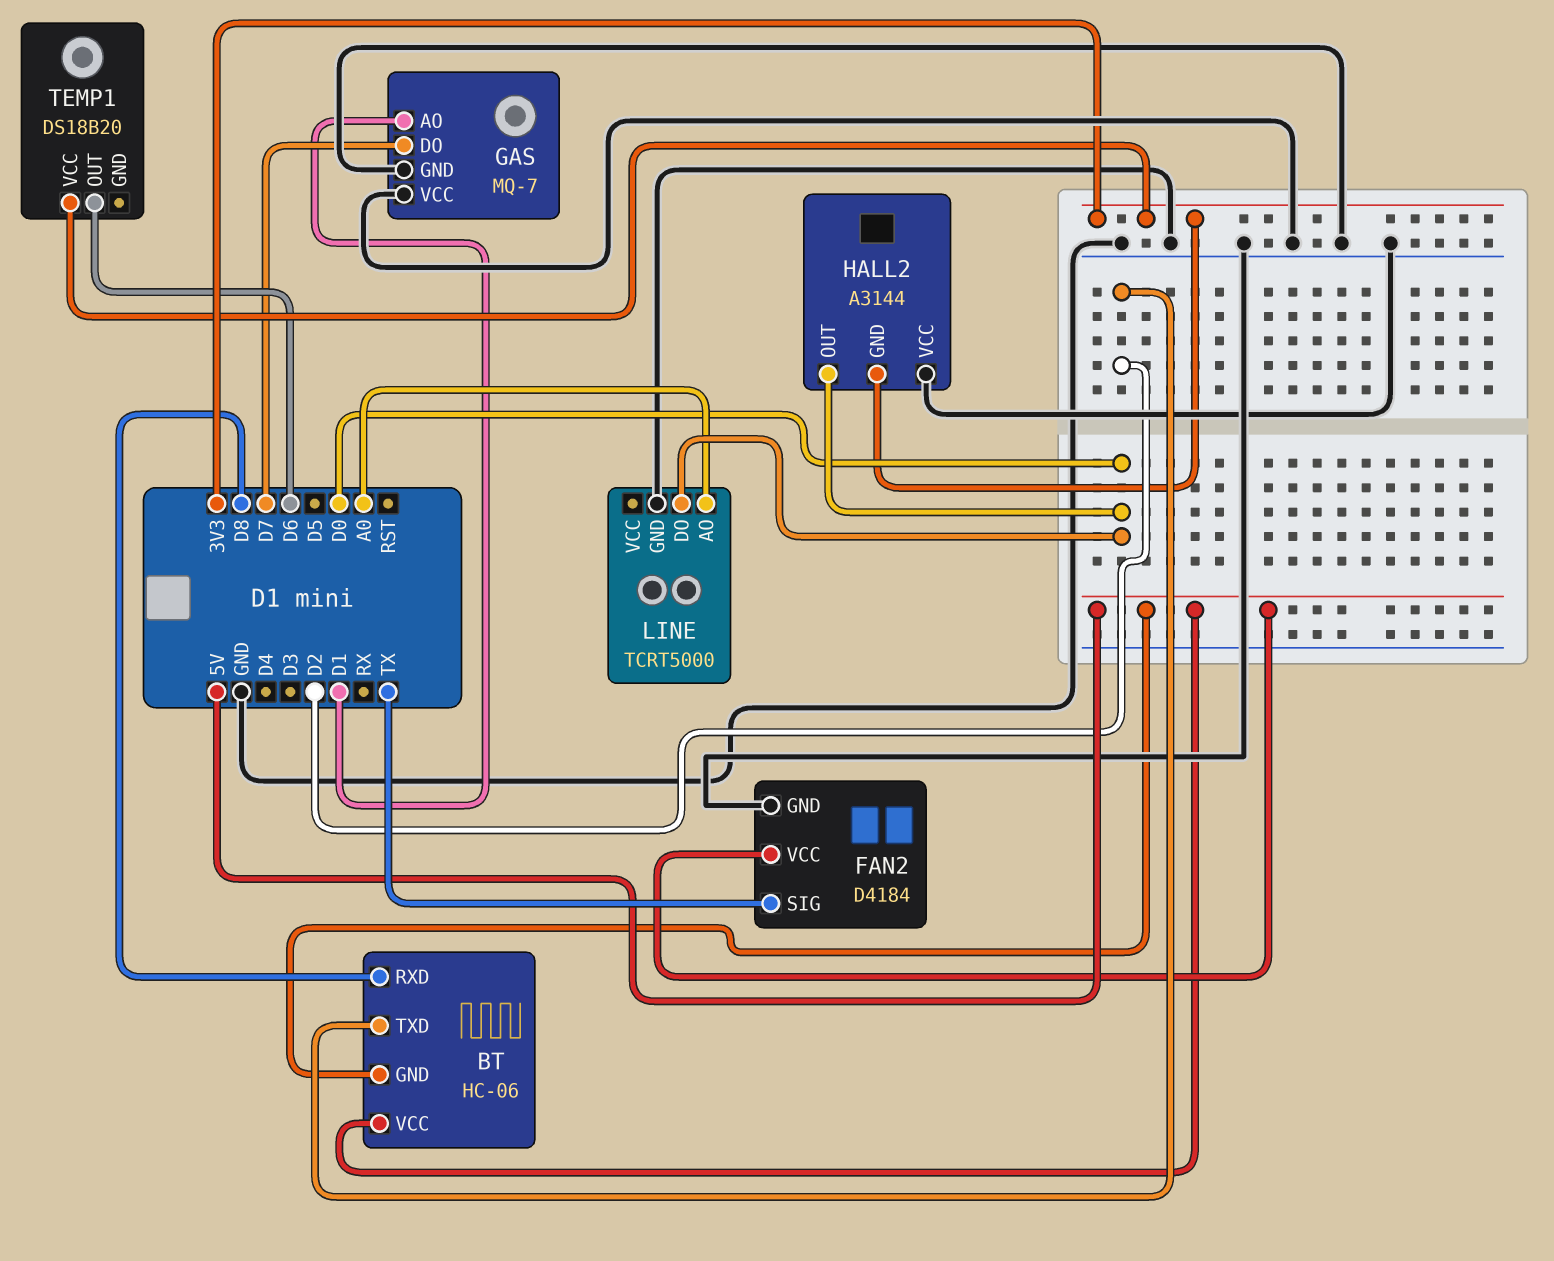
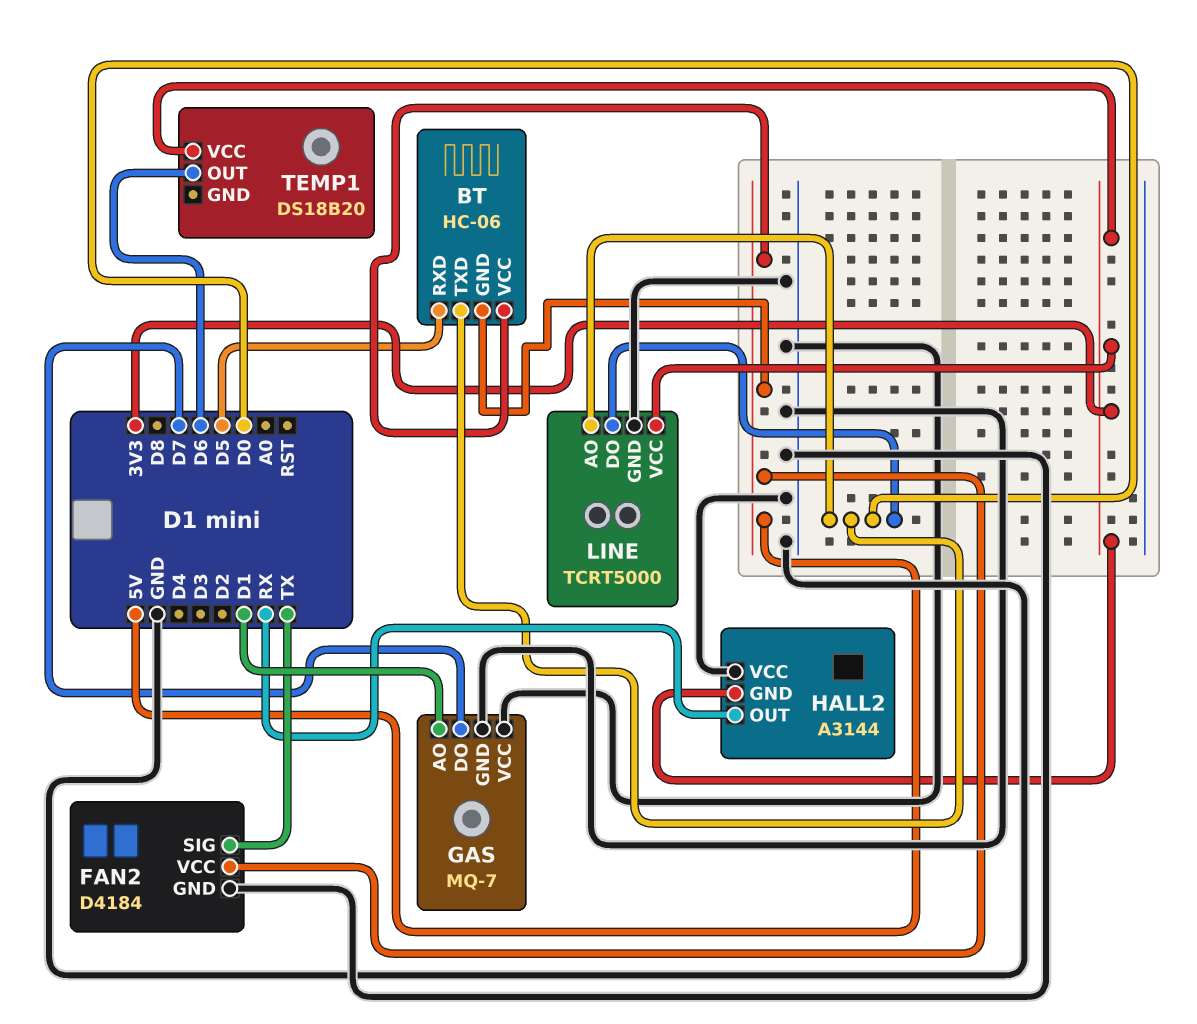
BT pin RXD: D8 -> D5
BT pin TXD: D2 -> D0
HALL2 pin OUT: D0 -> RX
LINE pin AO: A0 -> D0
LINE pin VCC: none -> 3V3

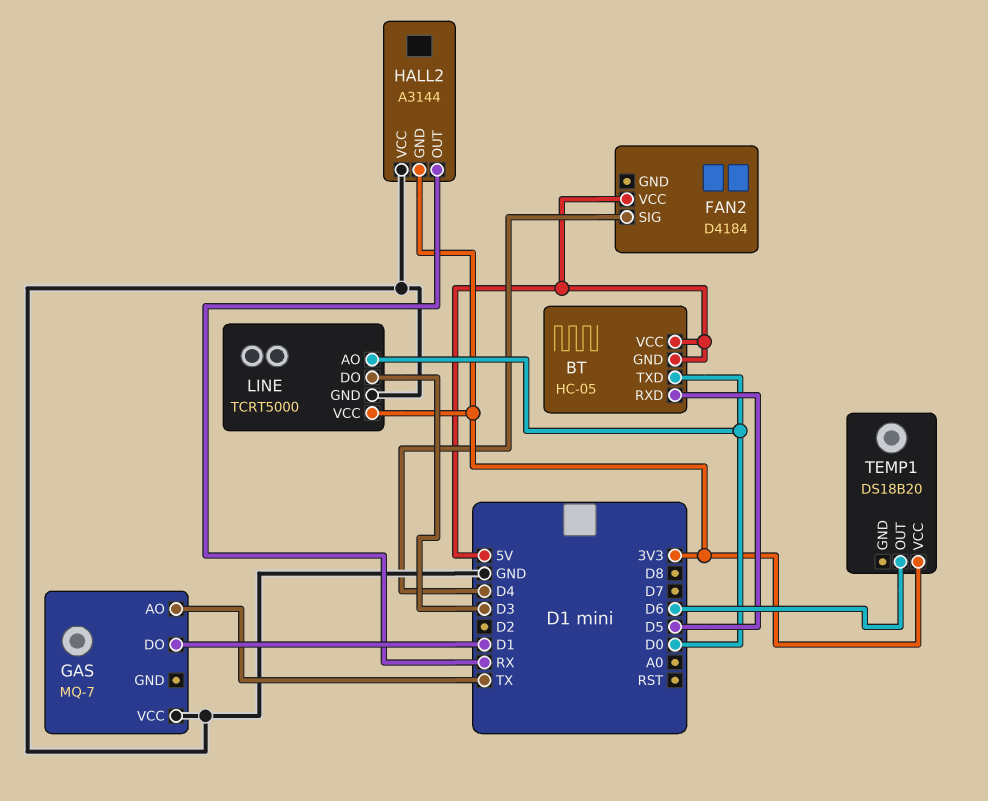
BT: HC-06 -> HC-05
FAN2 pin GND: GND -> none
FAN2 pin SIG: TX -> D4
GAS pin AO: D1 -> TX
GAS pin DO: D7 -> D1
GAS pin GND: GND -> none
LINE pin DO: D0 -> D3

